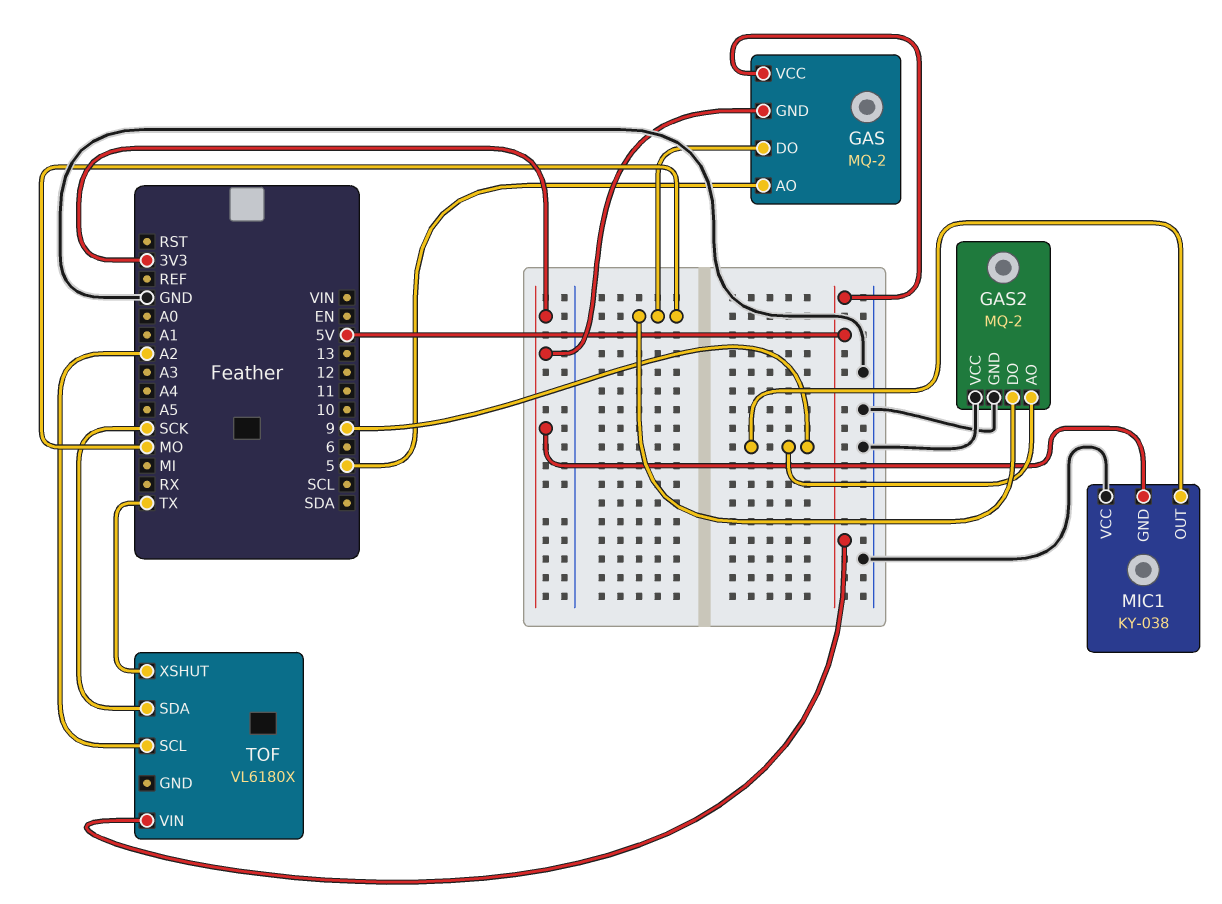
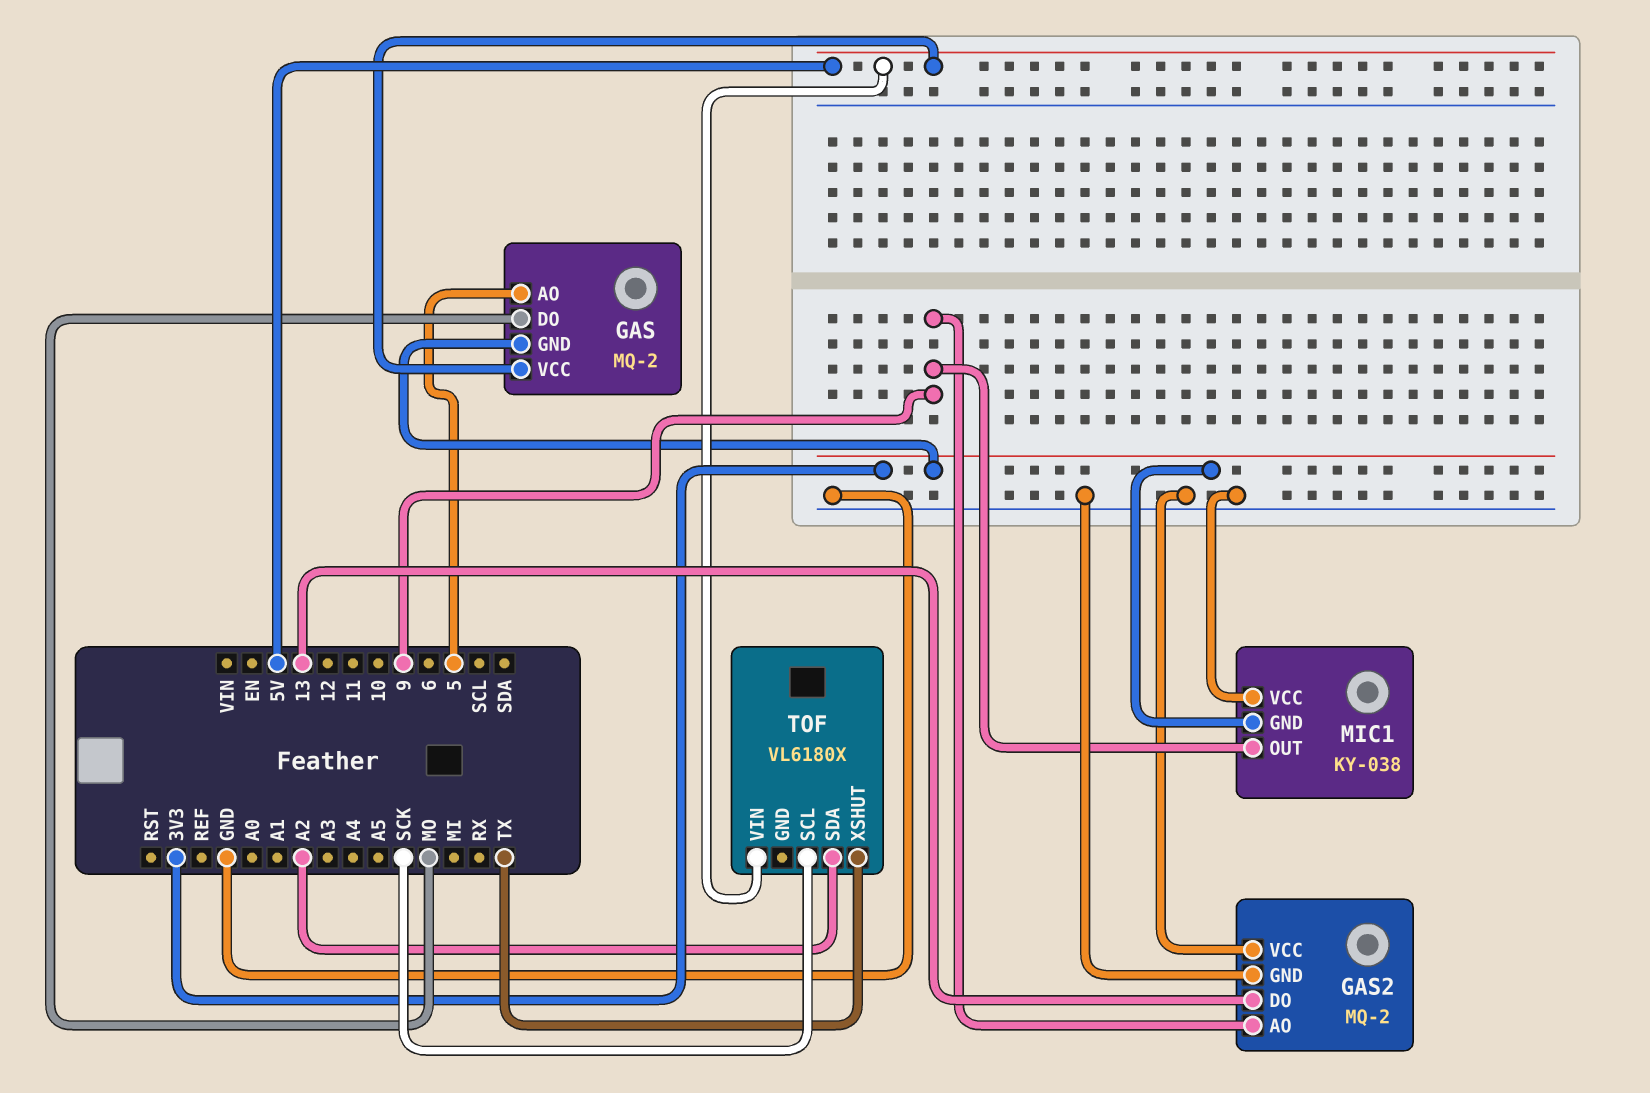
GAS2 pin DO: MO -> 13
TOF pin SCL: A2 -> SCK
TOF pin SDA: SCK -> A2

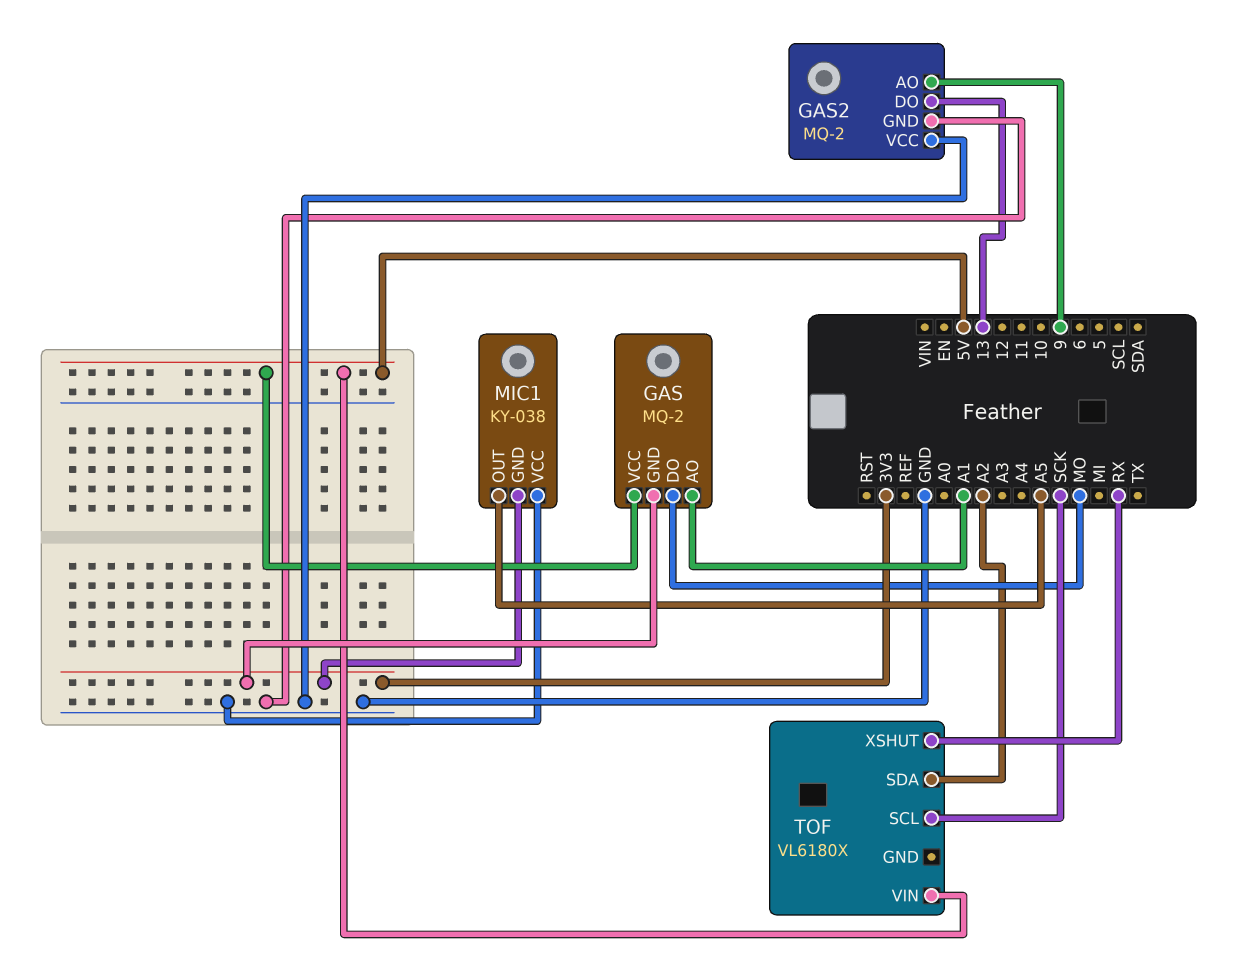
GAS pin AO: 5 -> A1
MIC1 pin OUT: 9 -> A5
TOF pin XSHUT: TX -> RX

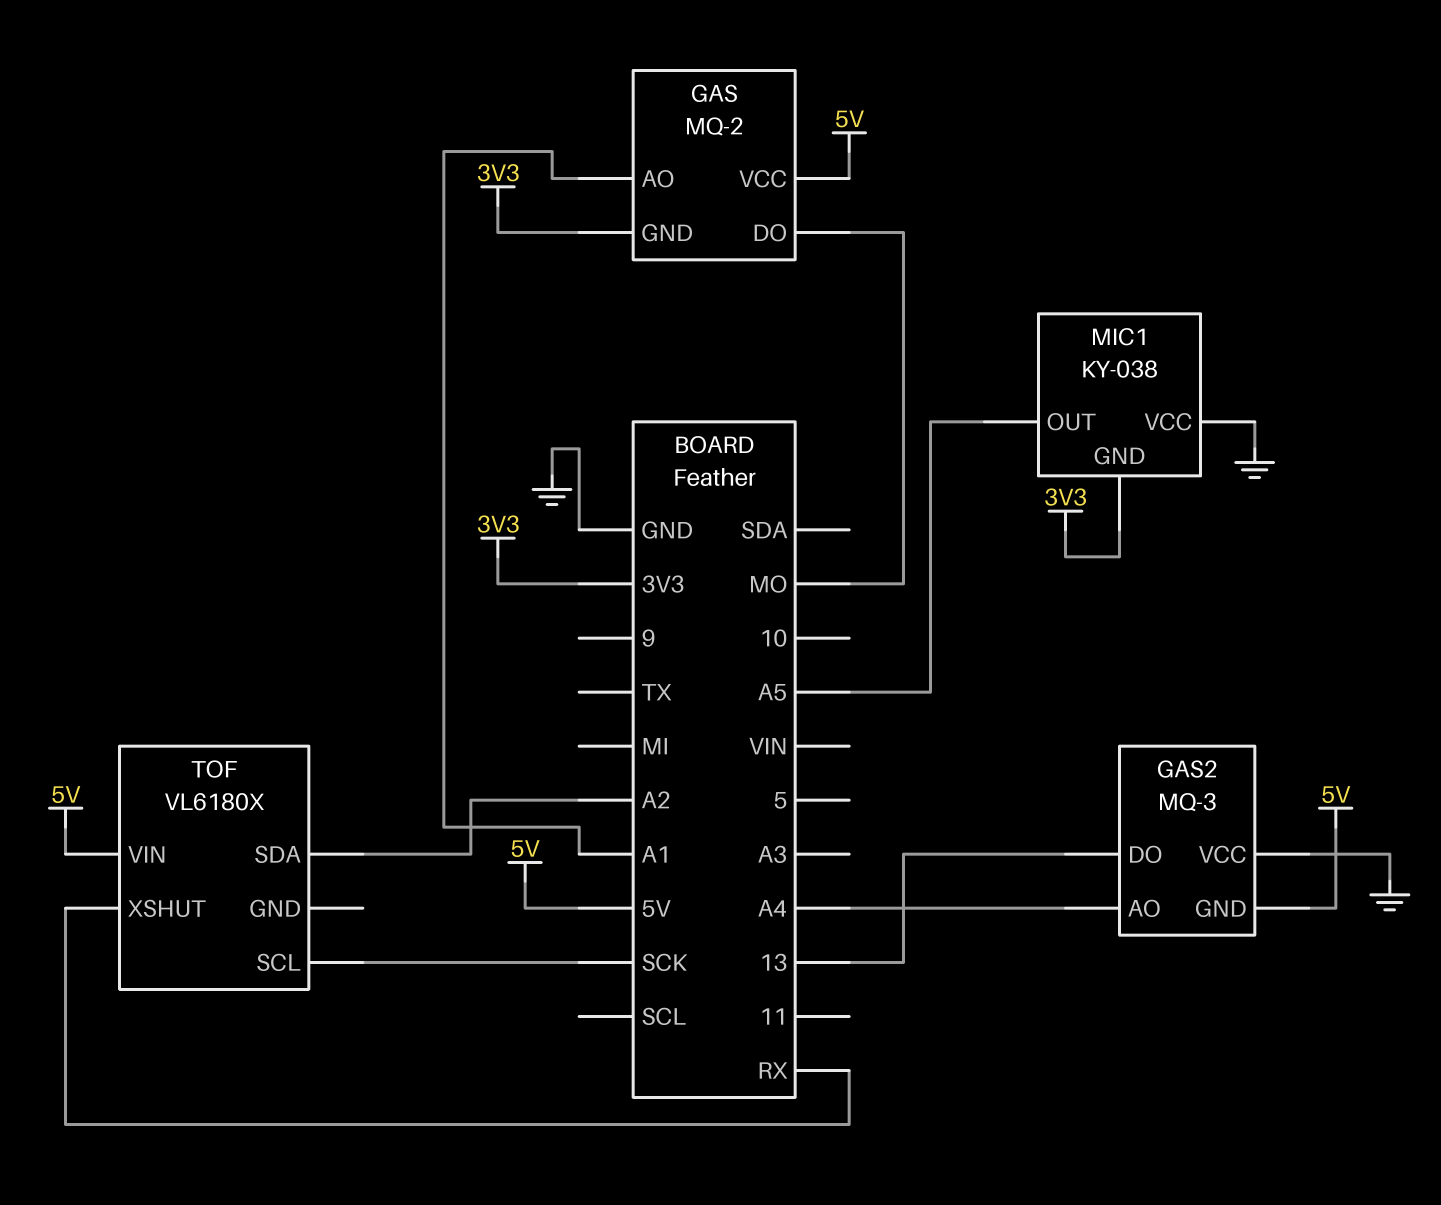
GAS2: MQ-2 -> MQ-3
GAS2 pin AO: 9 -> A4
GAS2 pin GND: GND -> 5V

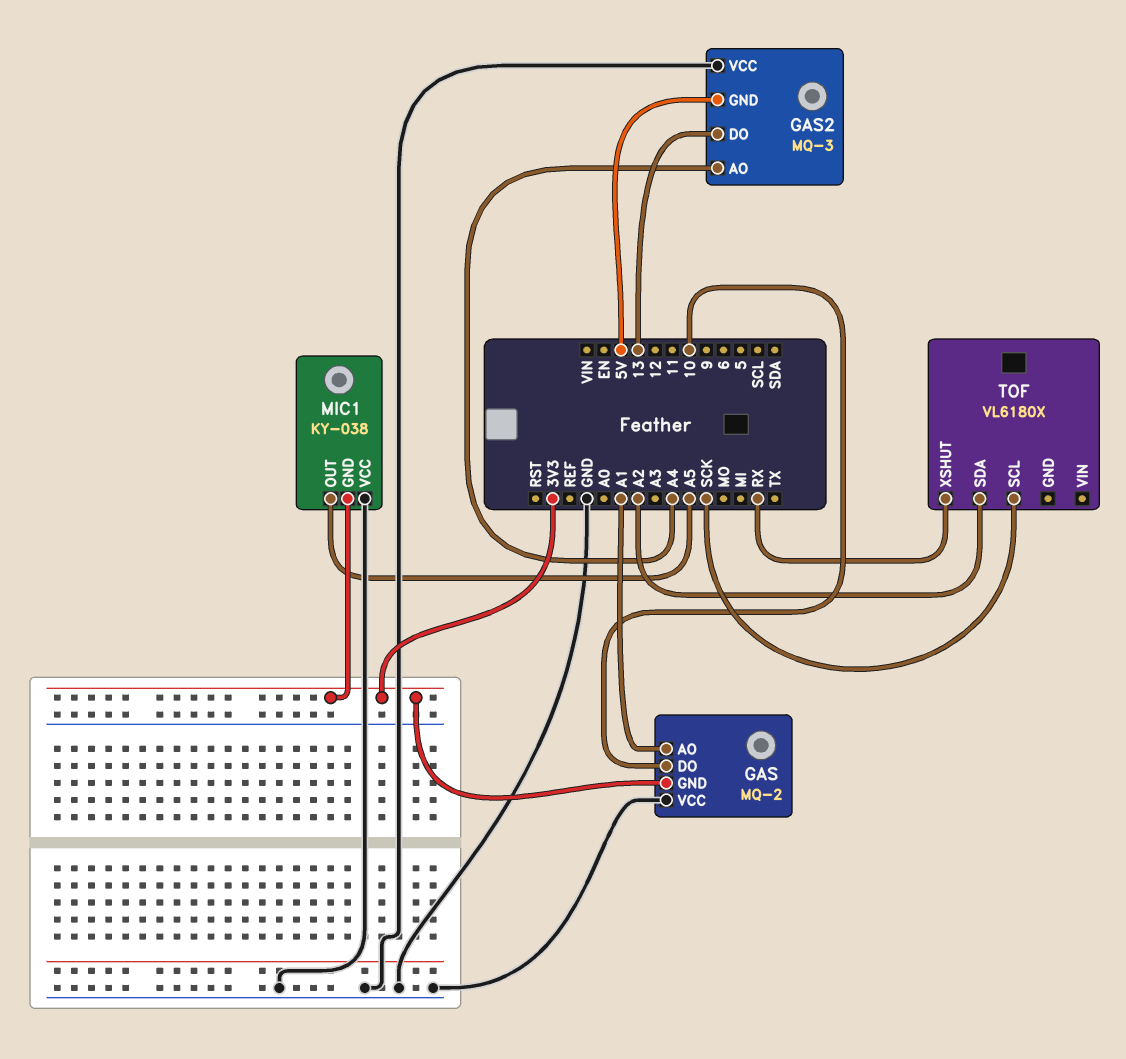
GAS pin DO: MO -> 10
GAS pin VCC: 5V -> GND
TOF pin VIN: 5V -> none

